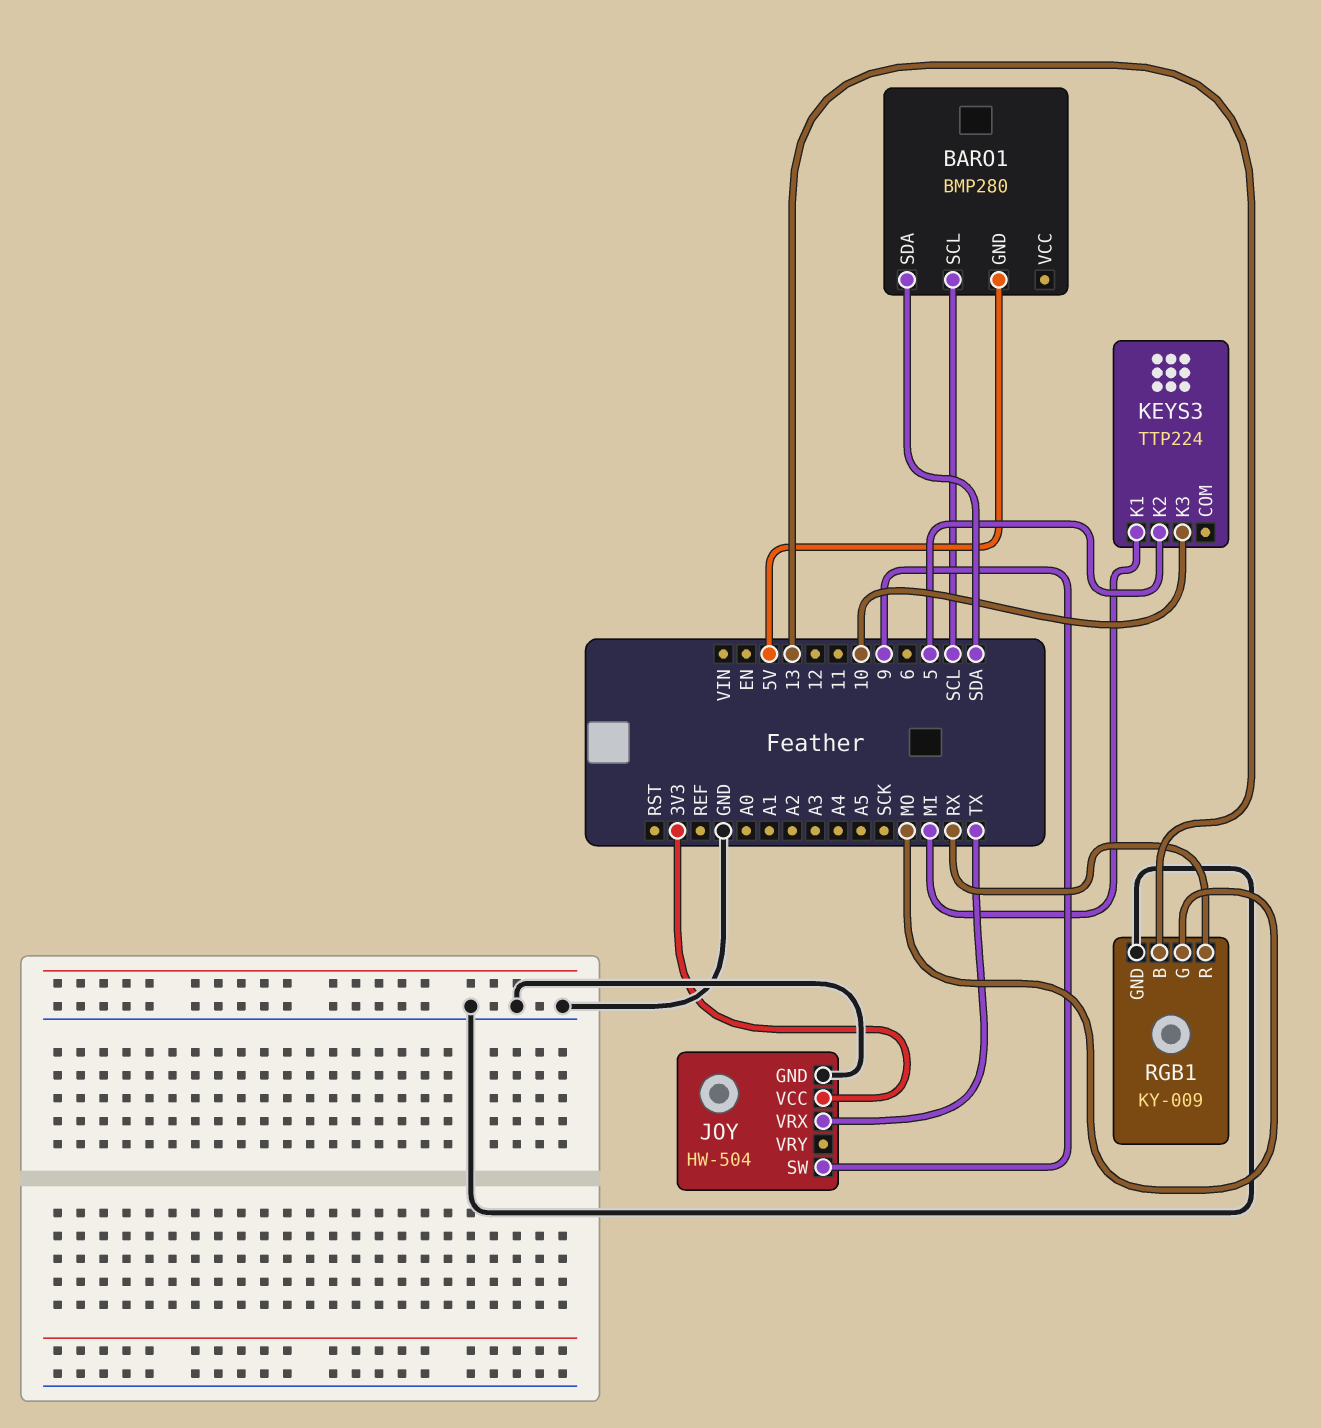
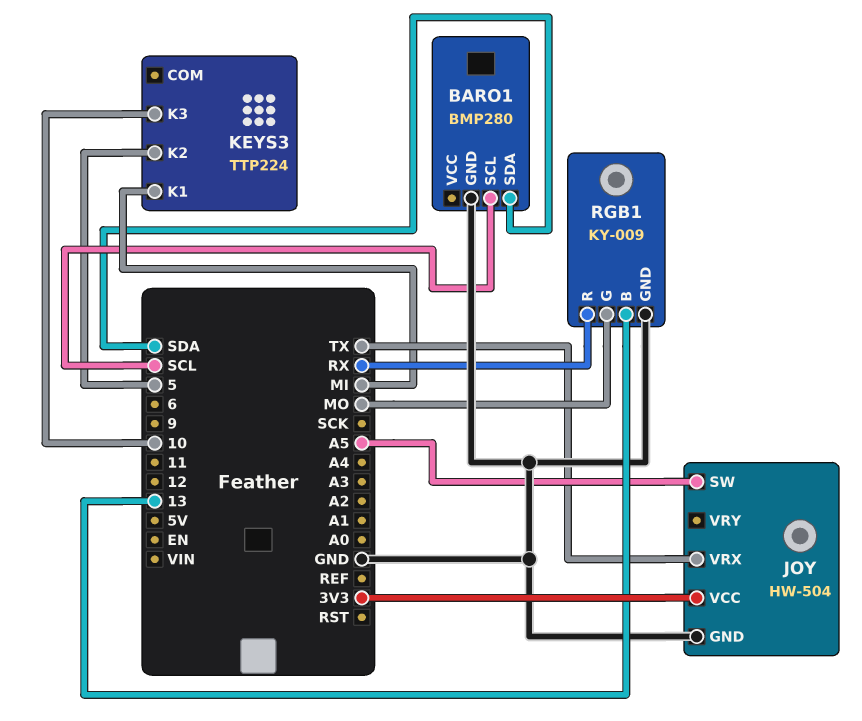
BARO1 pin GND: 5V -> GND
JOY pin SW: 9 -> A5

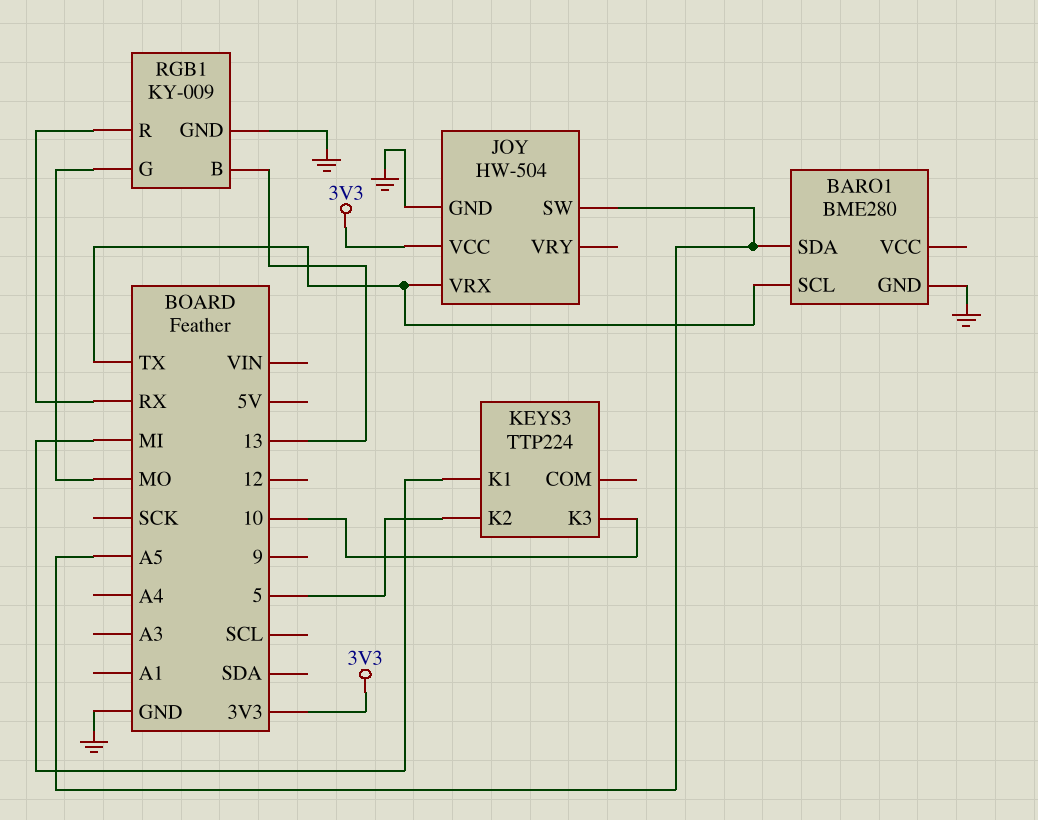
BARO1: BMP280 -> BME280
BARO1 pin SCL: SCL -> TX
BARO1 pin SDA: SDA -> A5

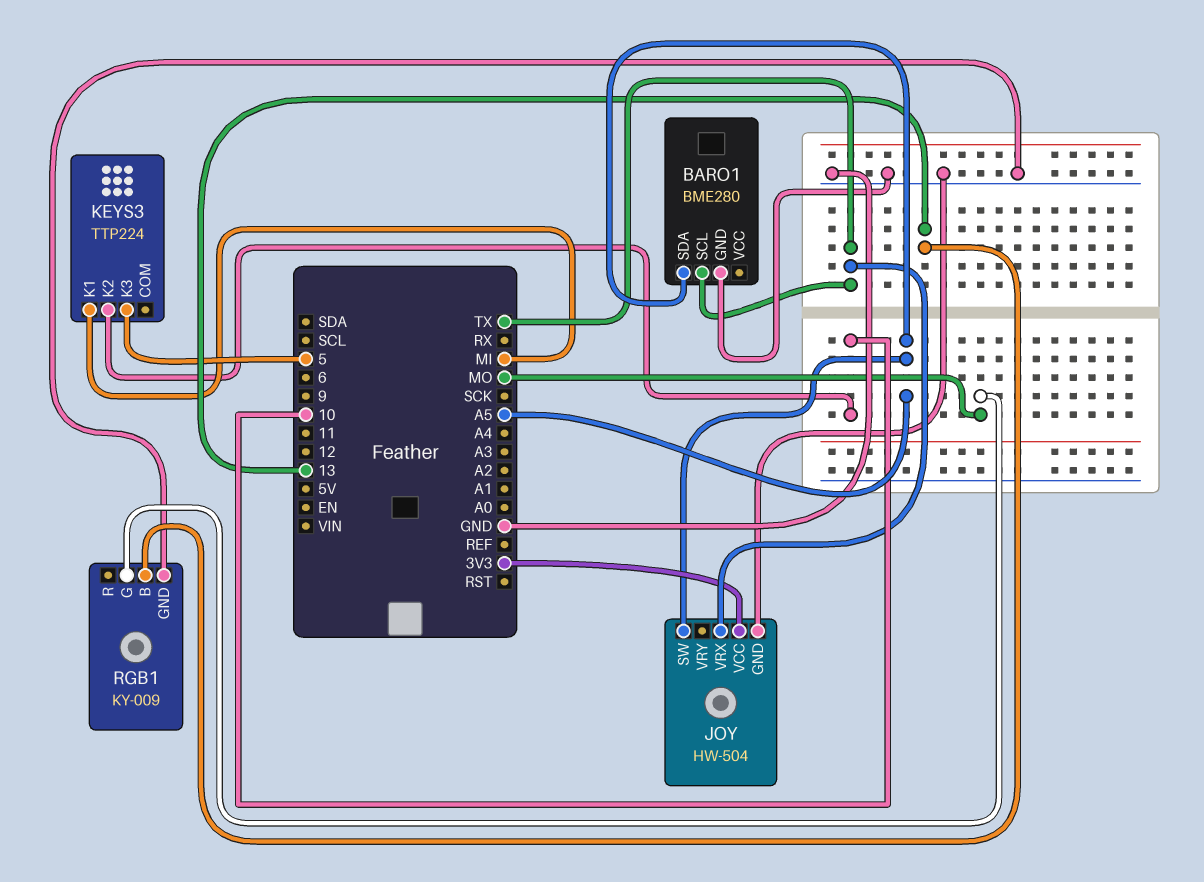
KEYS3 pin K2: 5 -> 10
KEYS3 pin K3: 10 -> 5
RGB1 pin R: RX -> none

